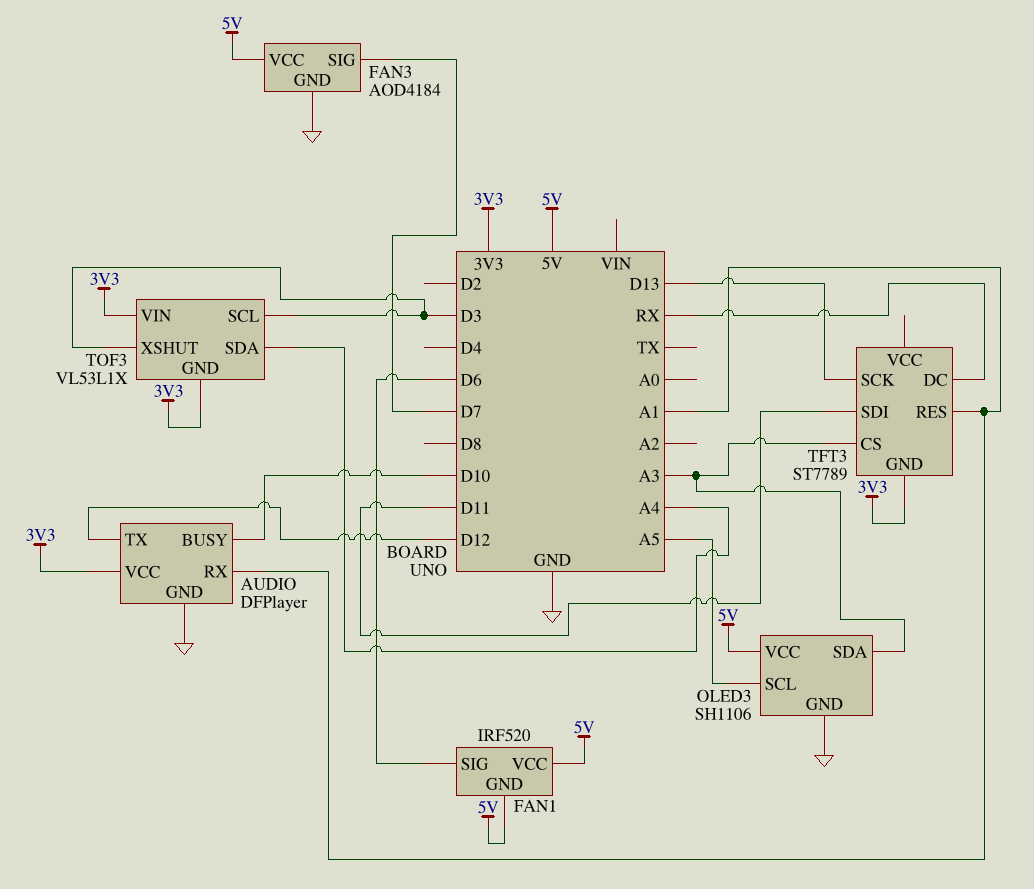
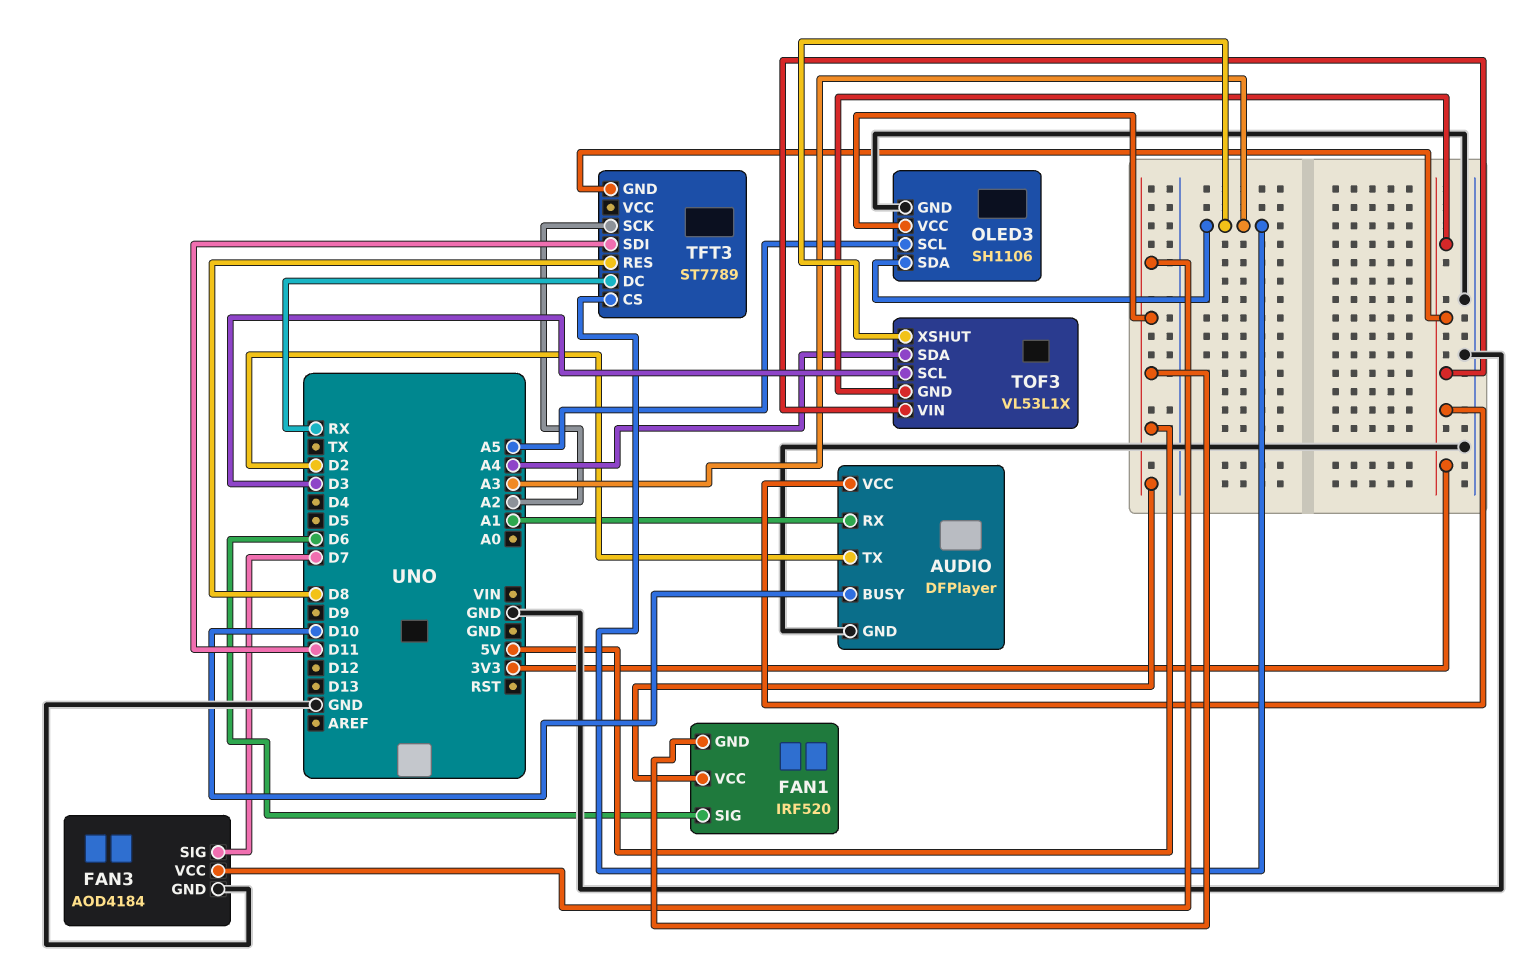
AUDIO pin TX: D12 -> D2
TFT3 pin RES: A1 -> D8
TFT3 pin SCK: D13 -> A2
TOF3 pin XSHUT: D3 -> A3

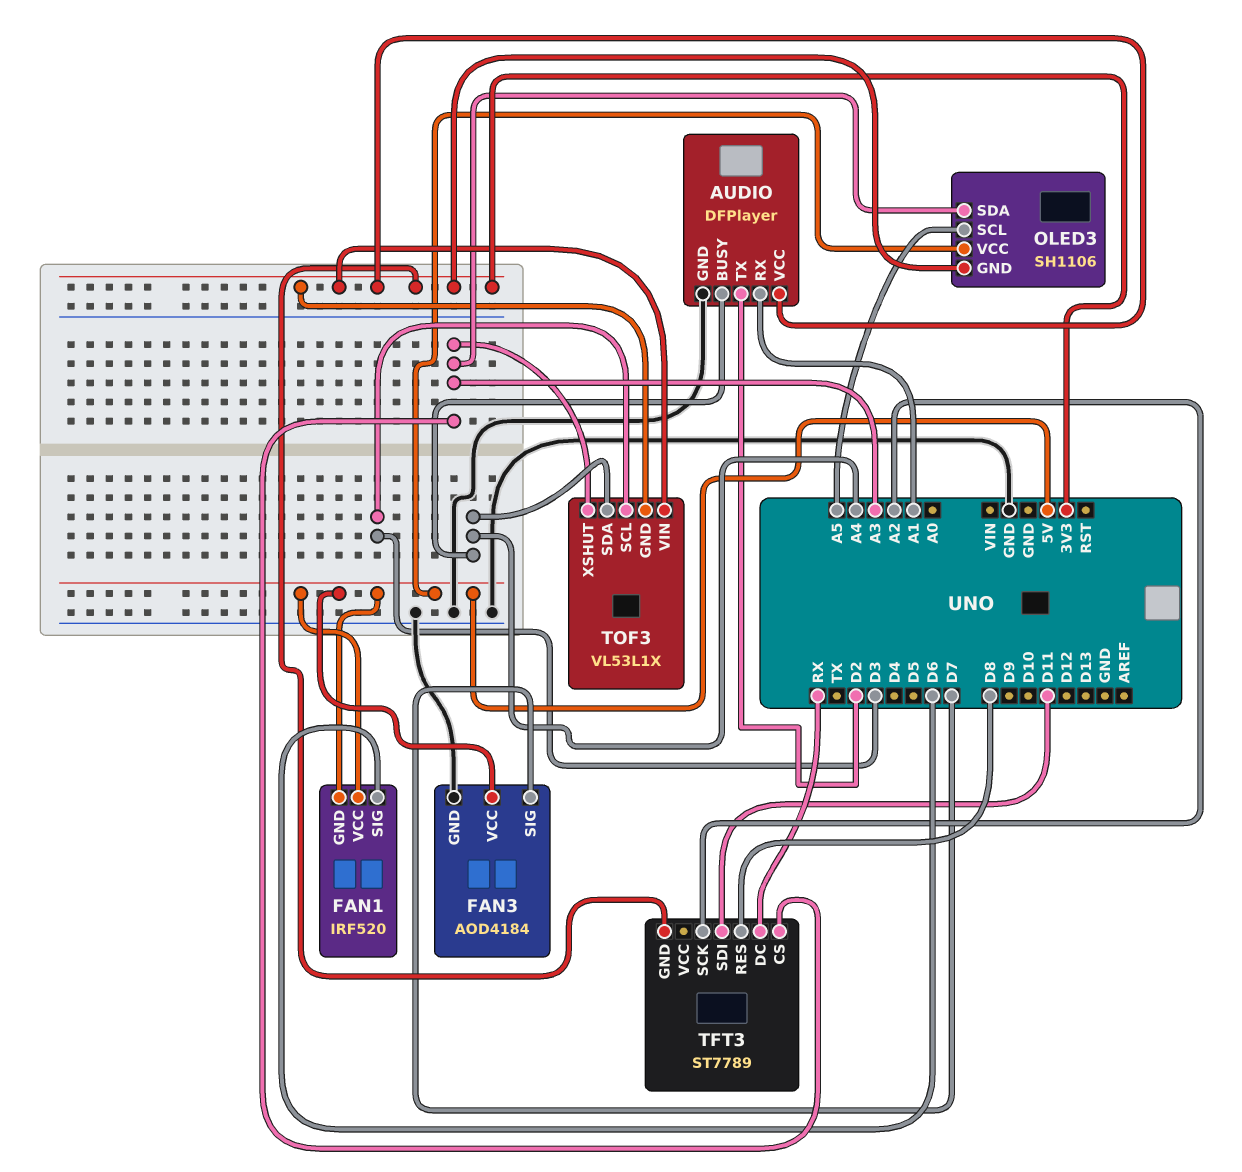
AUDIO pin BUSY: D10 -> A4
OLED3 pin GND: GND -> 3V3

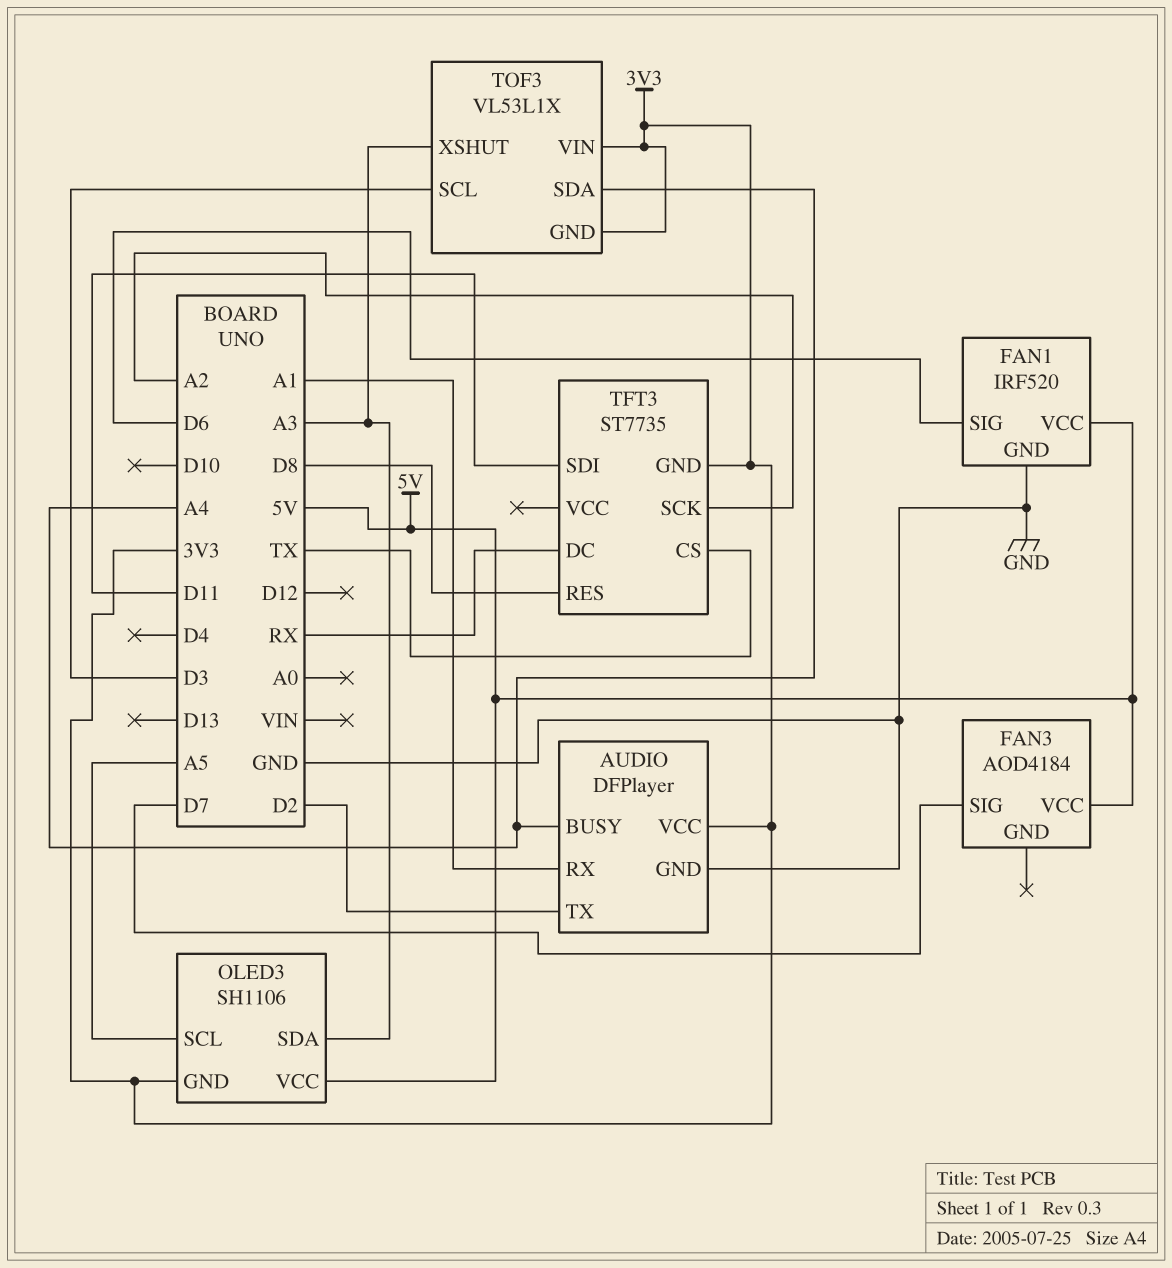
FAN1 pin GND: 5V -> GND
FAN3 pin GND: GND -> none
TFT3: ST7789 -> ST7735
TFT3 pin CS: A3 -> TX

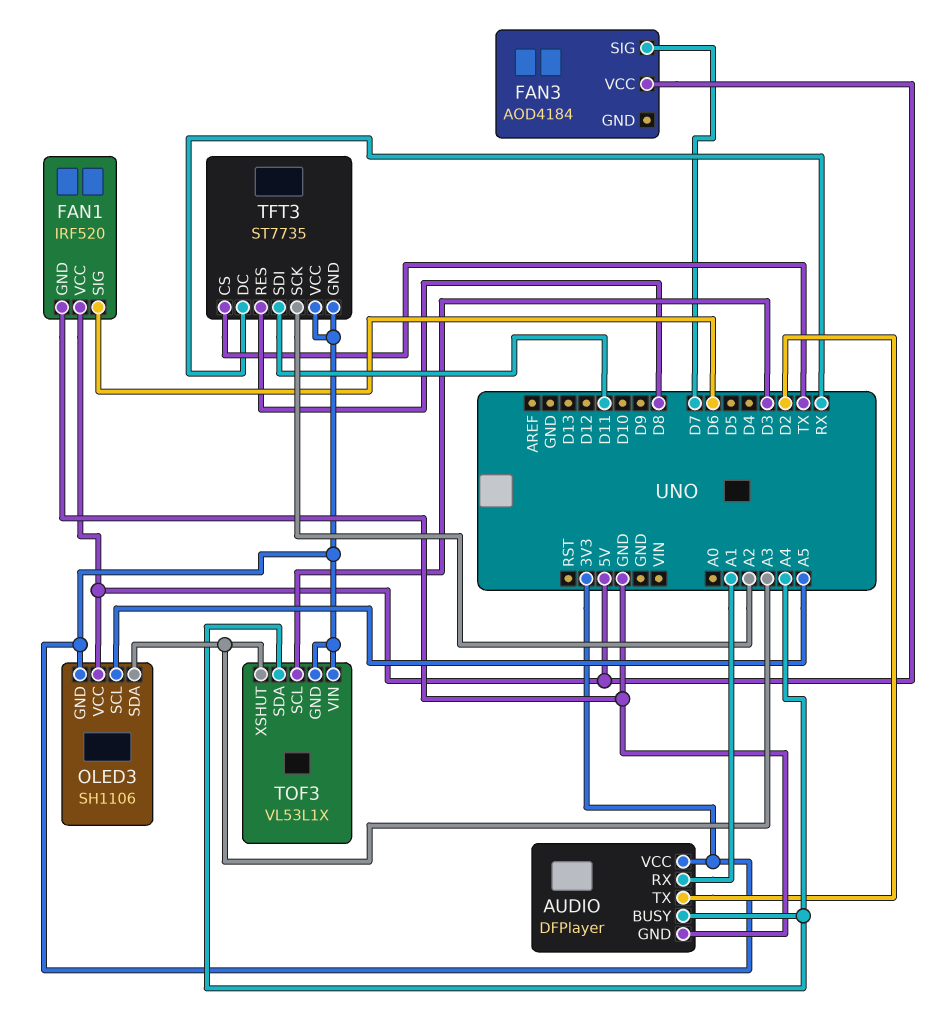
TFT3 pin VCC: none -> 3V3

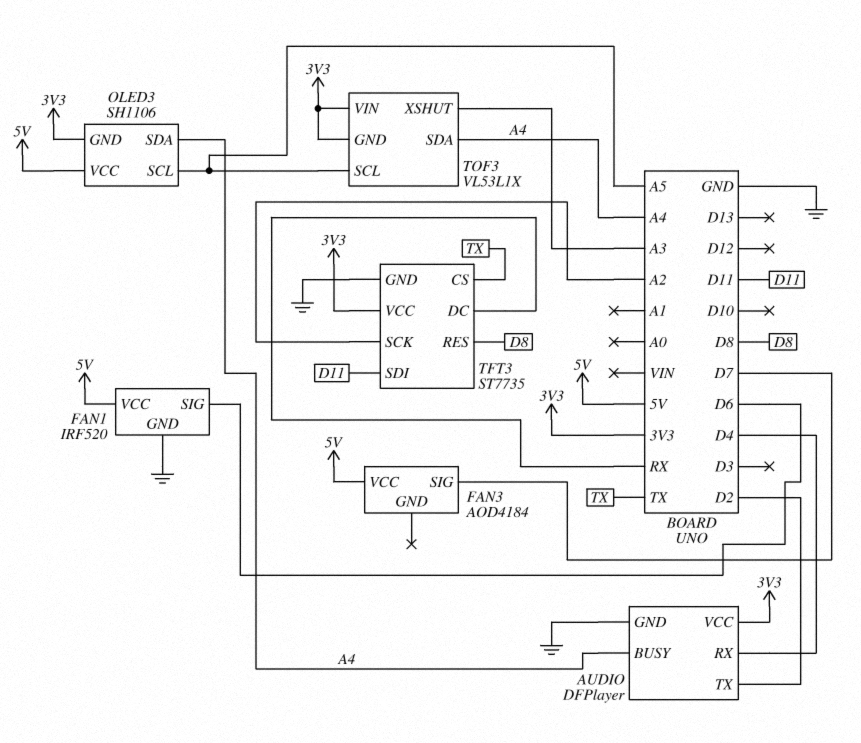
AUDIO pin RX: A1 -> D4
OLED3 pin SDA: A3 -> A4
TFT3 pin GND: 3V3 -> GND
TOF3 pin SCL: D3 -> A5

